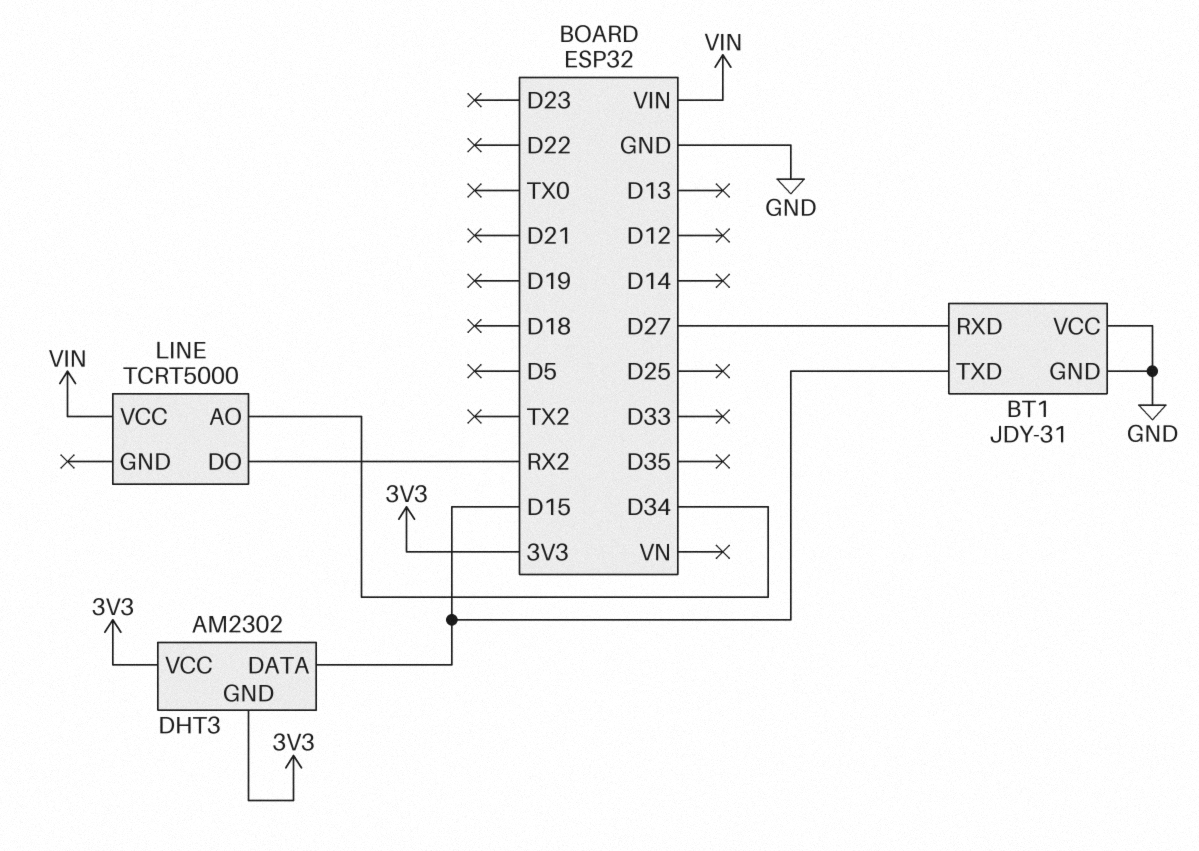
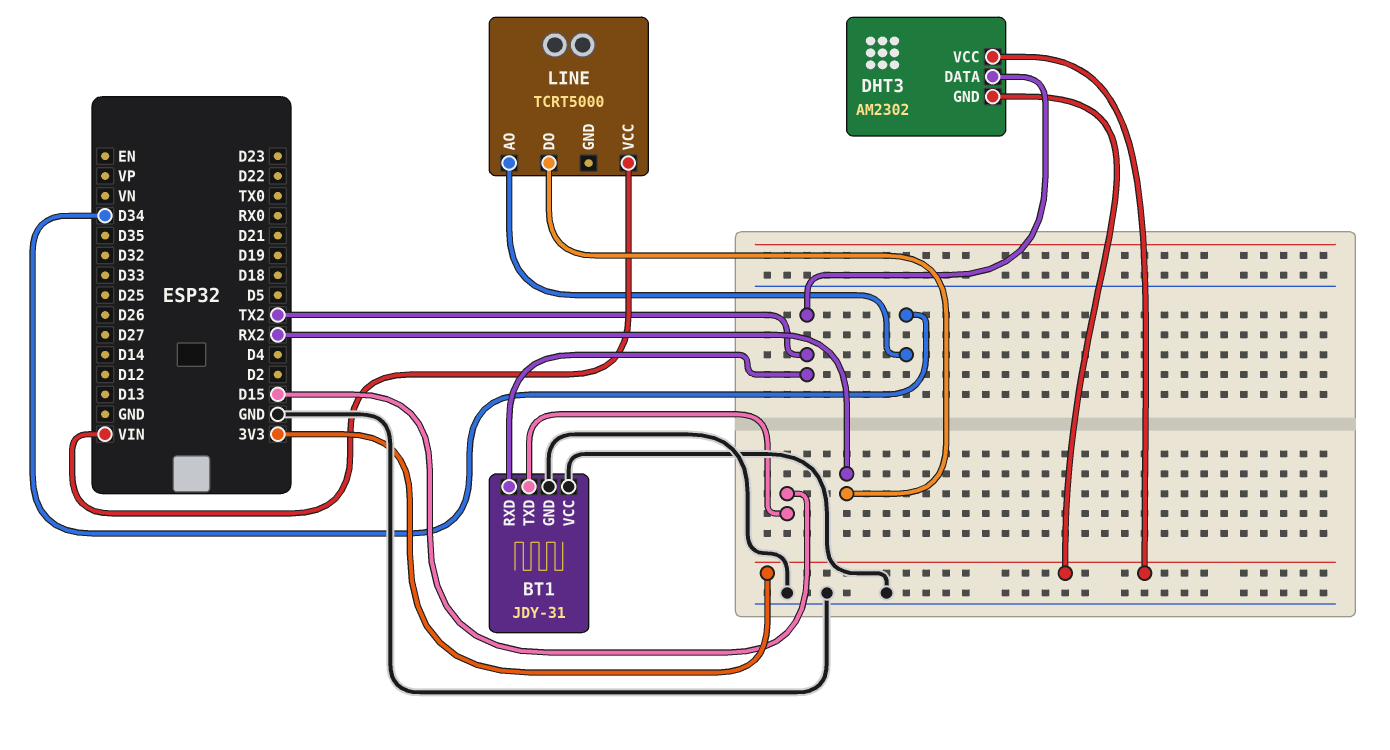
BT1 pin RXD: D27 -> TX2
DHT3 pin DATA: D15 -> TX2

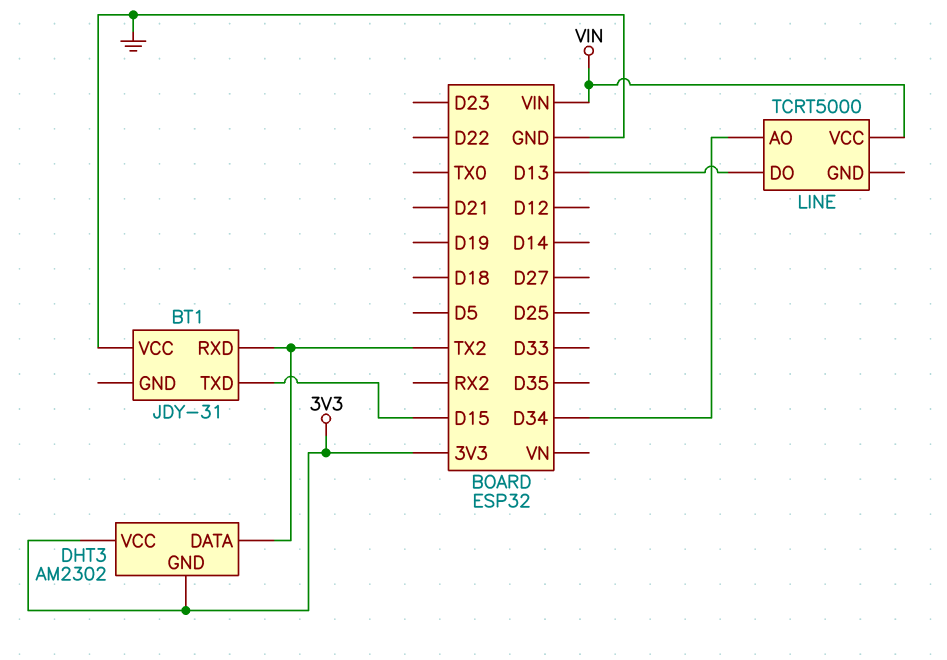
BT1 pin GND: GND -> none
LINE pin DO: RX2 -> D13

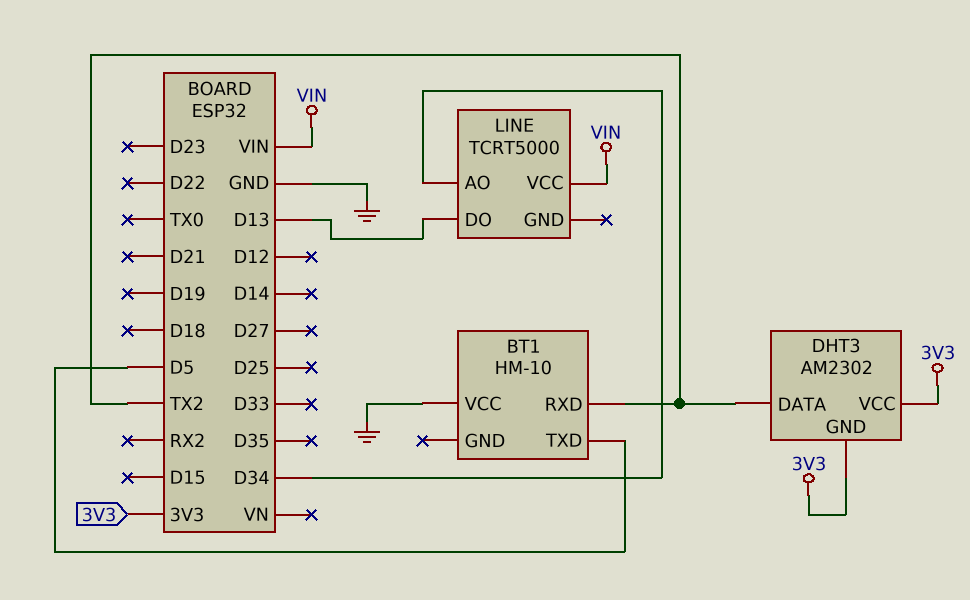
BT1: JDY-31 -> HM-10
BT1 pin TXD: D15 -> D5

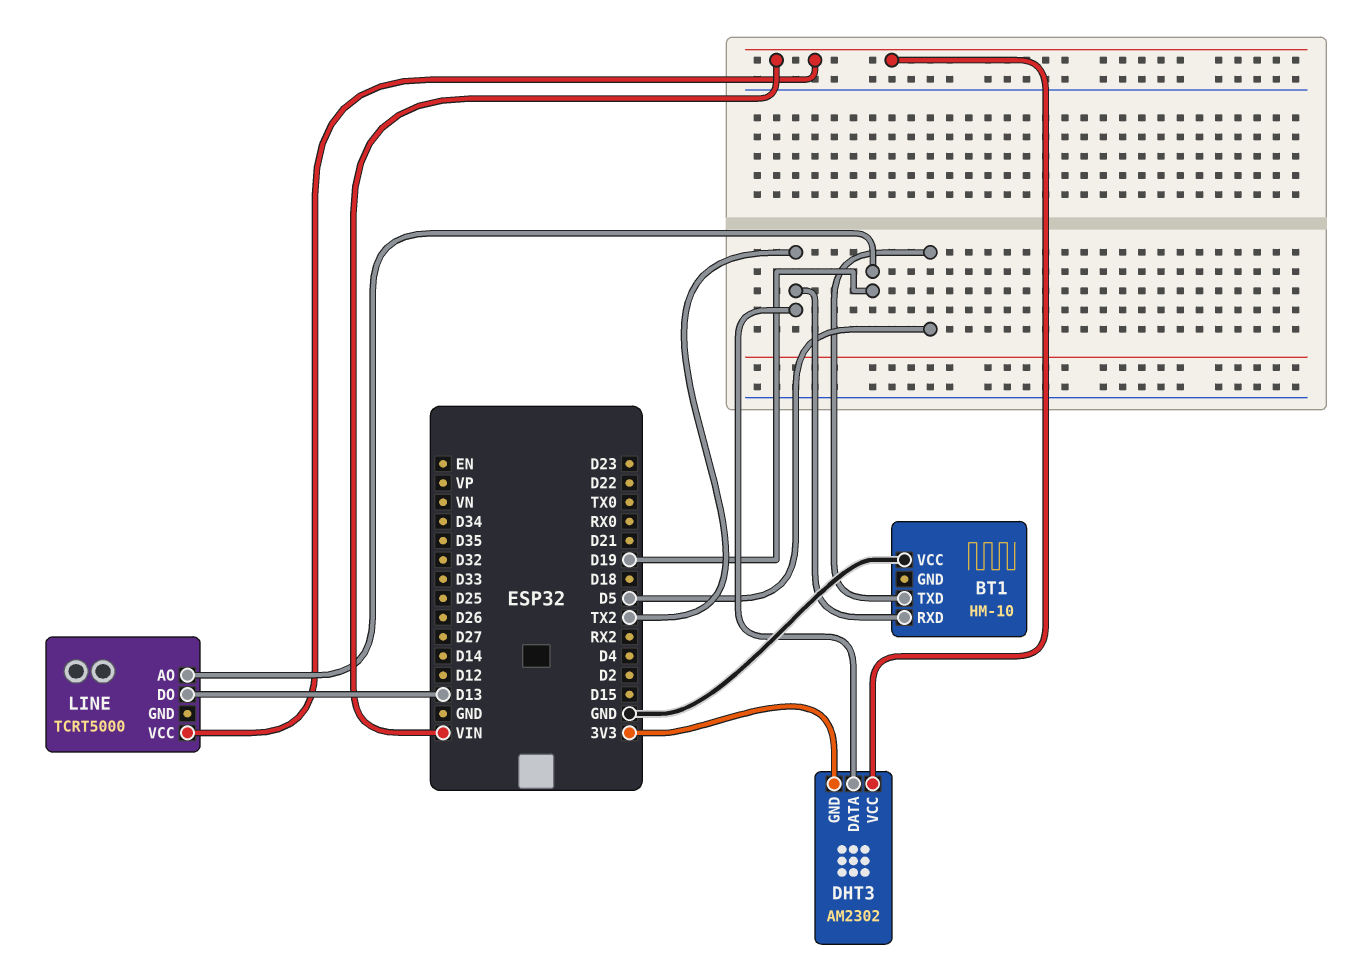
DHT3 pin VCC: 3V3 -> VIN
LINE pin AO: D34 -> D19

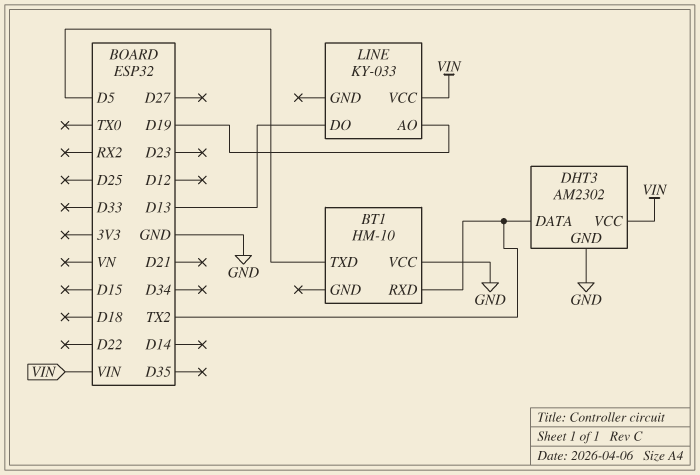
DHT3 pin GND: 3V3 -> GND
LINE: TCRT5000 -> KY-033

